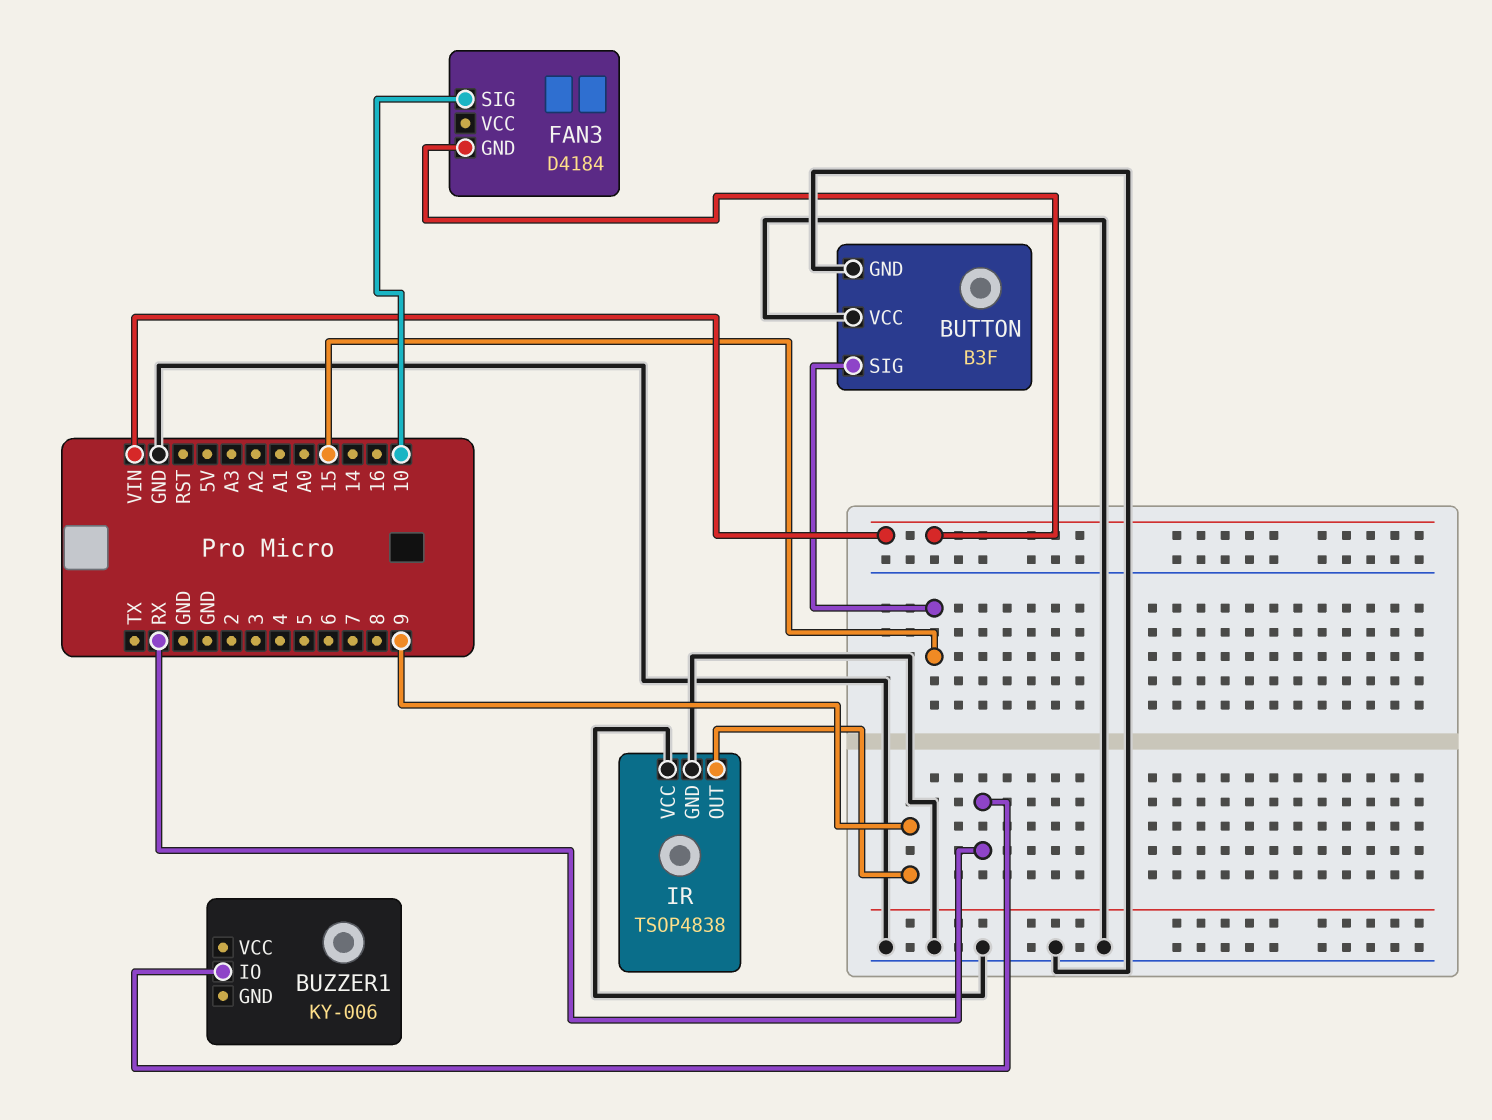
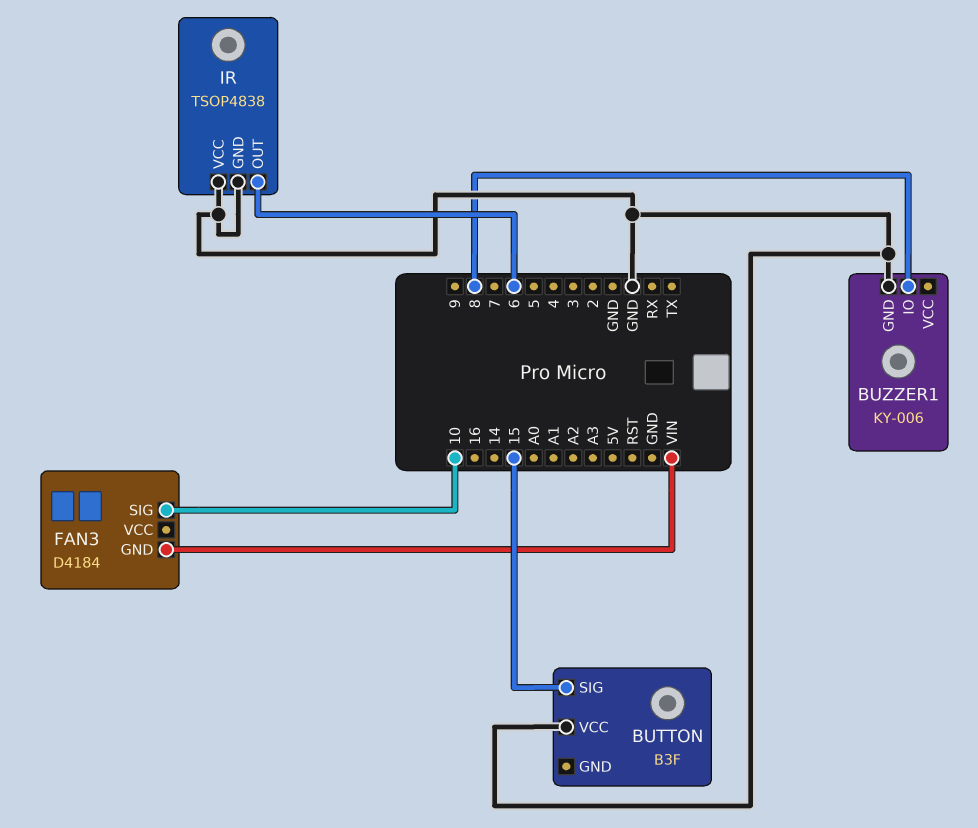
BUTTON pin GND: GND -> none
BUZZER1 pin GND: none -> GND
BUZZER1 pin IO: RX -> 8
IR pin OUT: 9 -> 6

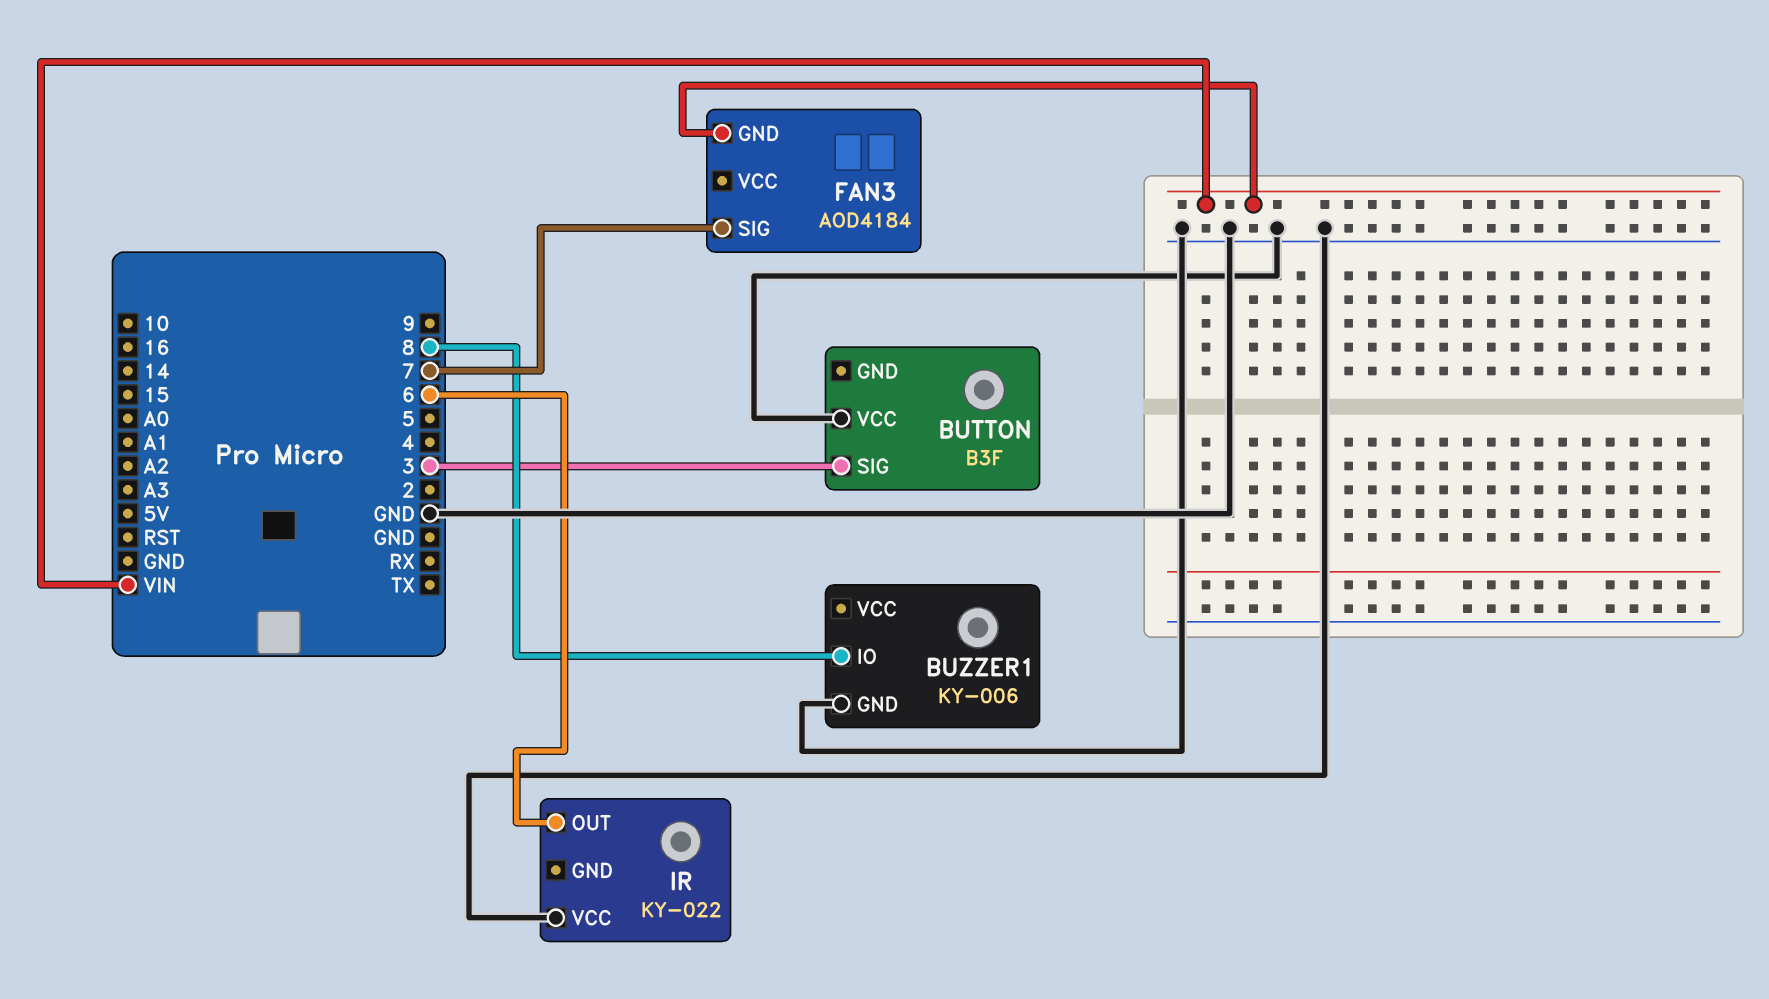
BUTTON pin SIG: 15 -> 3
FAN3: D4184 -> AOD4184
FAN3 pin SIG: 10 -> 7
IR: TSOP4838 -> KY-022
IR pin GND: GND -> none

